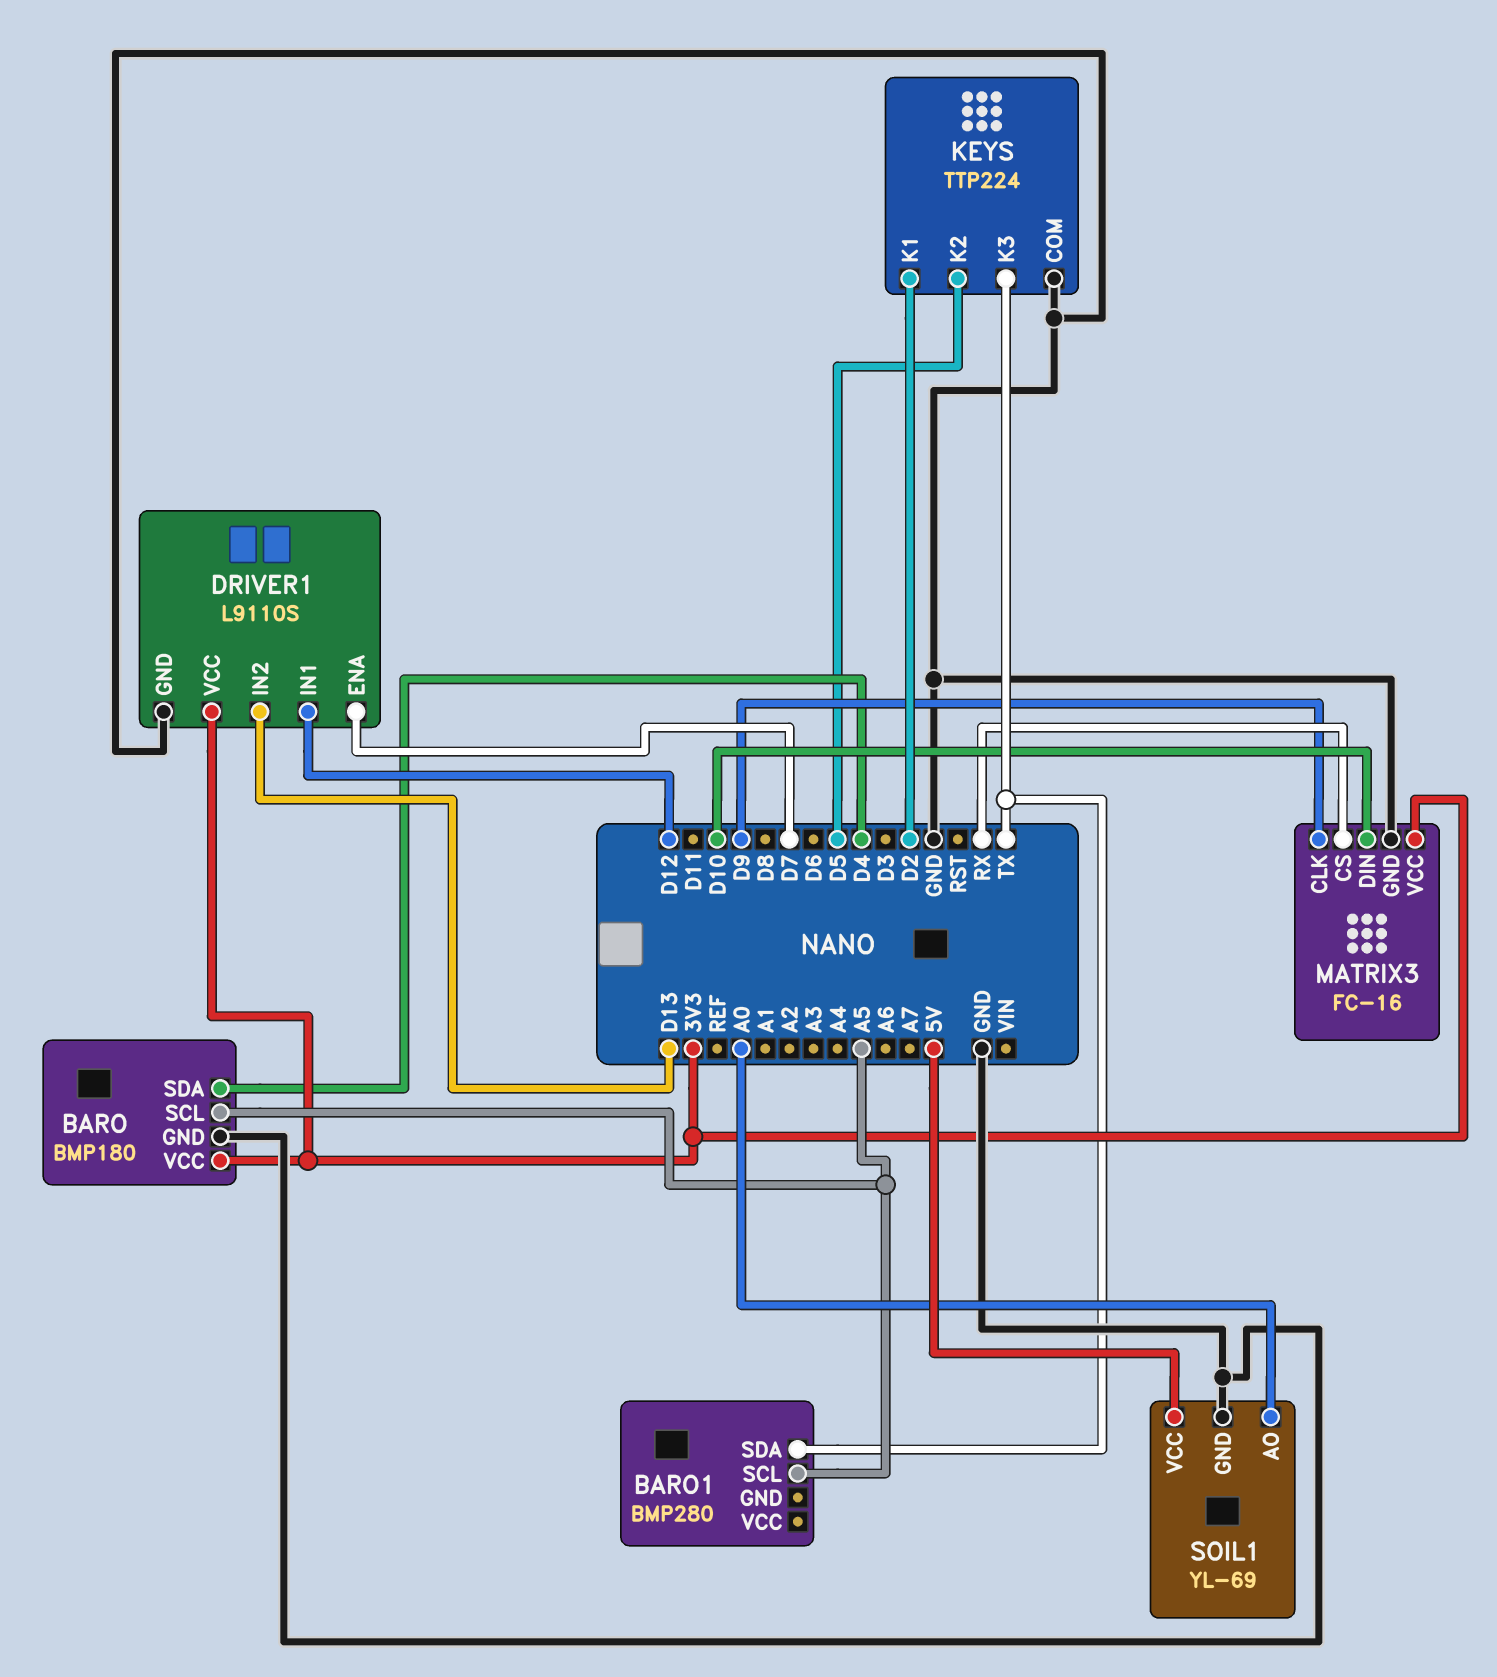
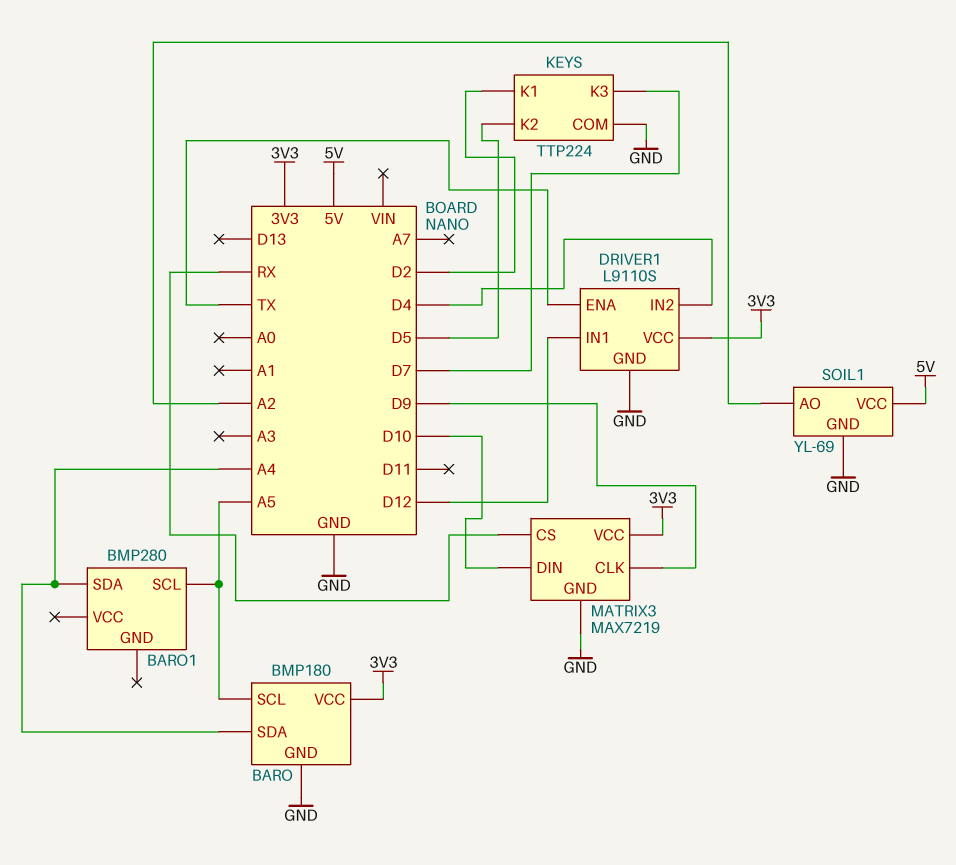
BARO pin SDA: D4 -> A4
BARO1 pin SDA: TX -> A4
DRIVER1 pin ENA: D7 -> TX
DRIVER1 pin IN2: D13 -> D4
KEYS pin K3: TX -> D7
MATRIX3: FC-16 -> MAX7219
SOIL1 pin AO: A0 -> A2

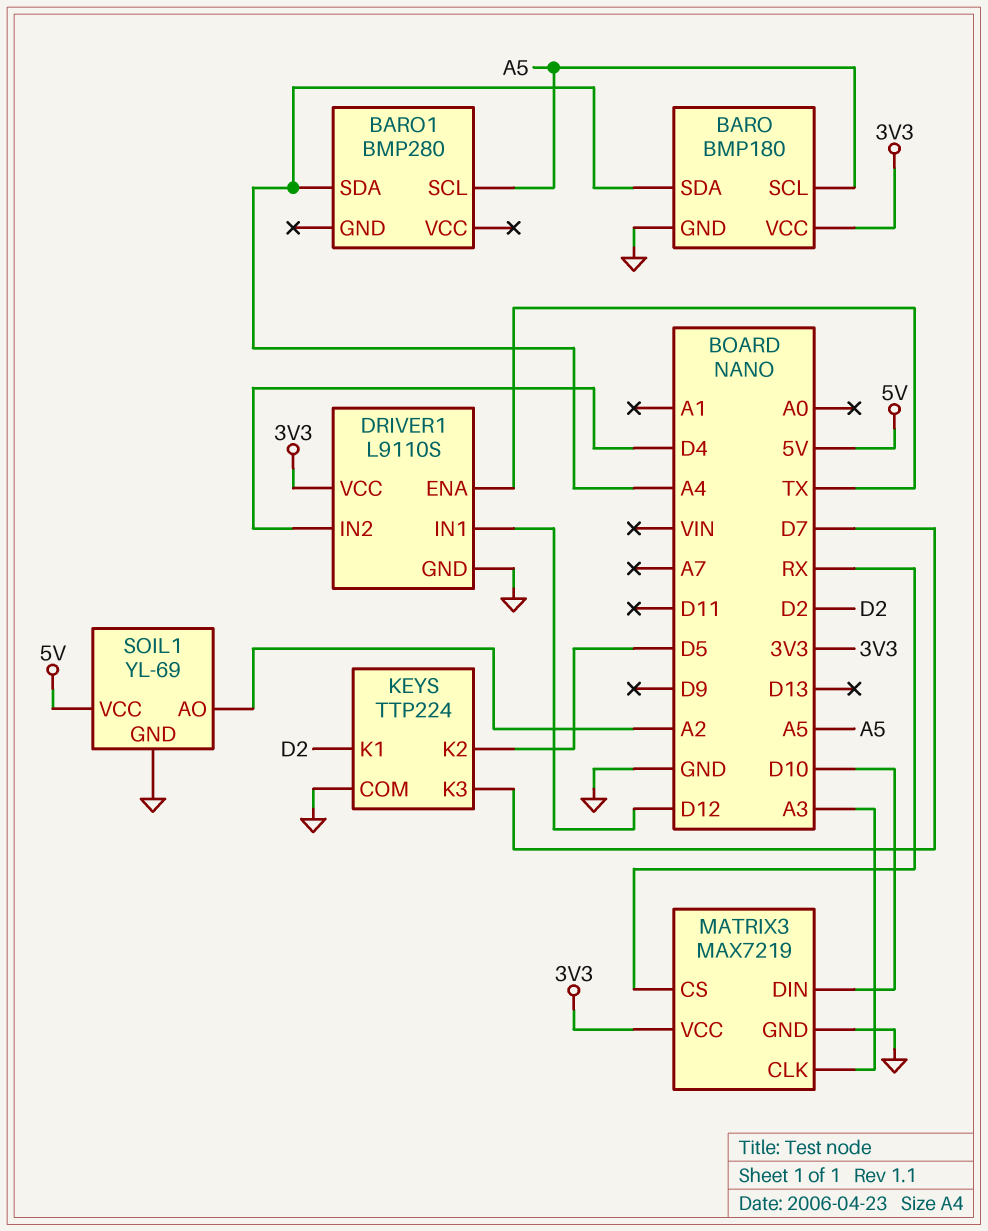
MATRIX3 pin CLK: D9 -> A3

